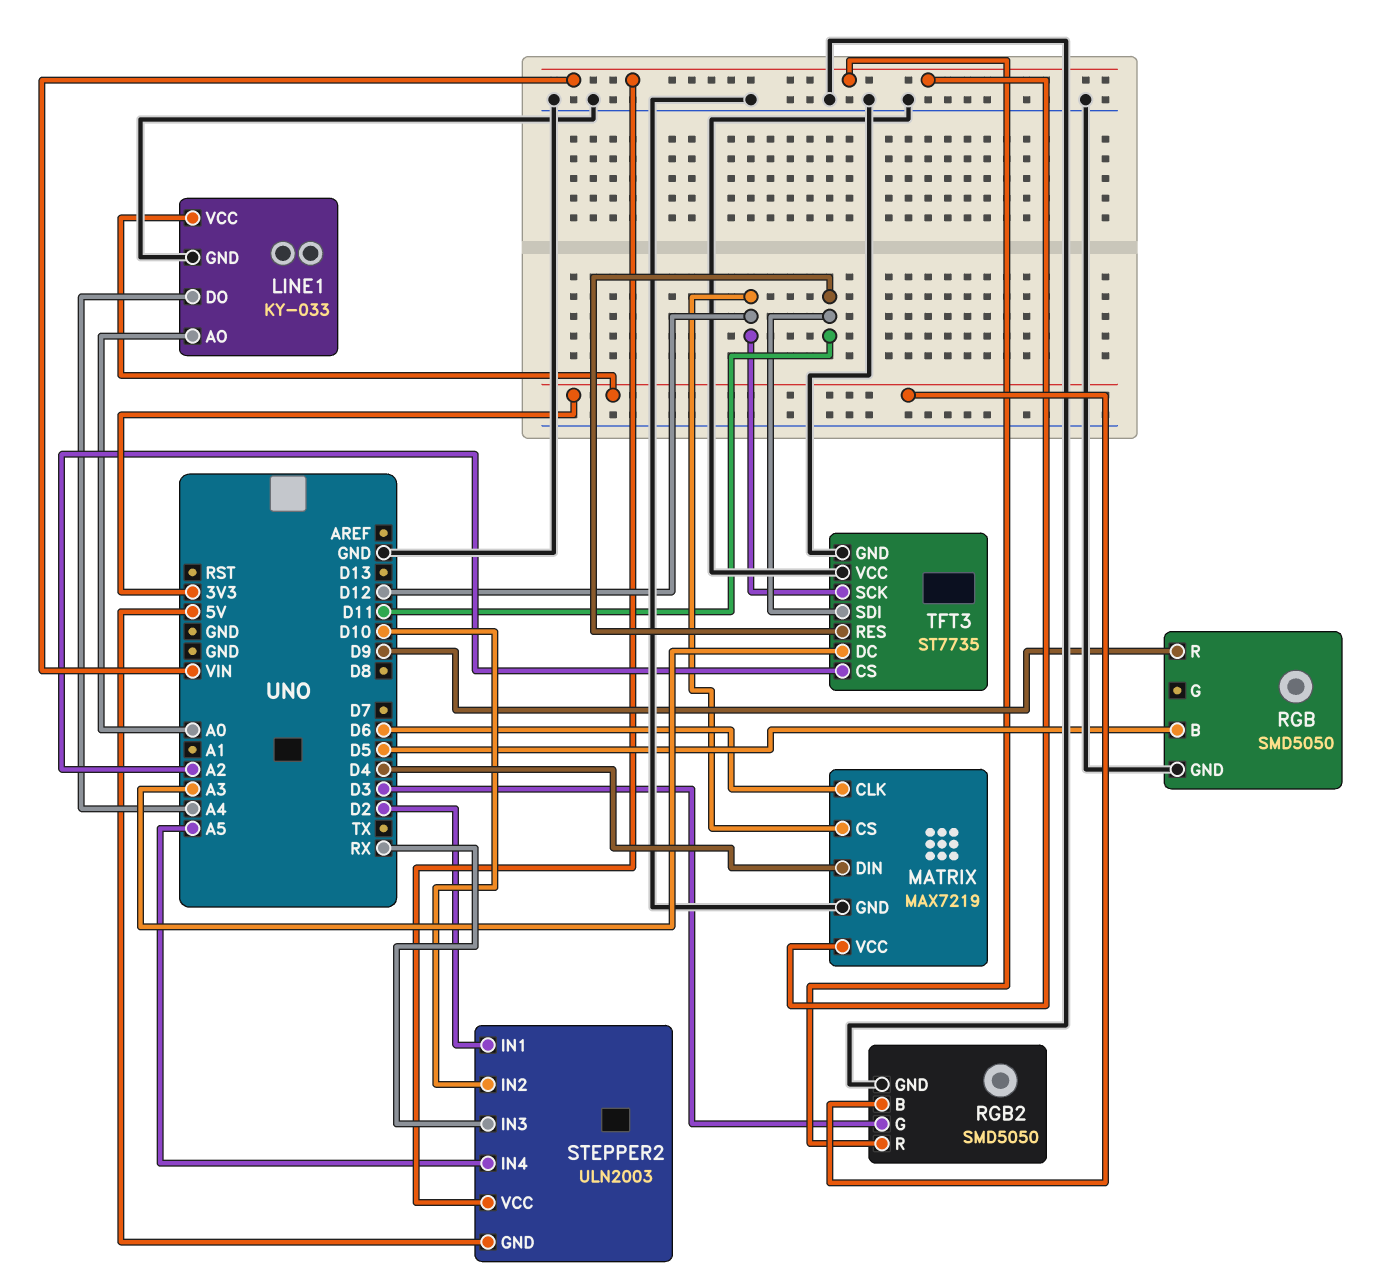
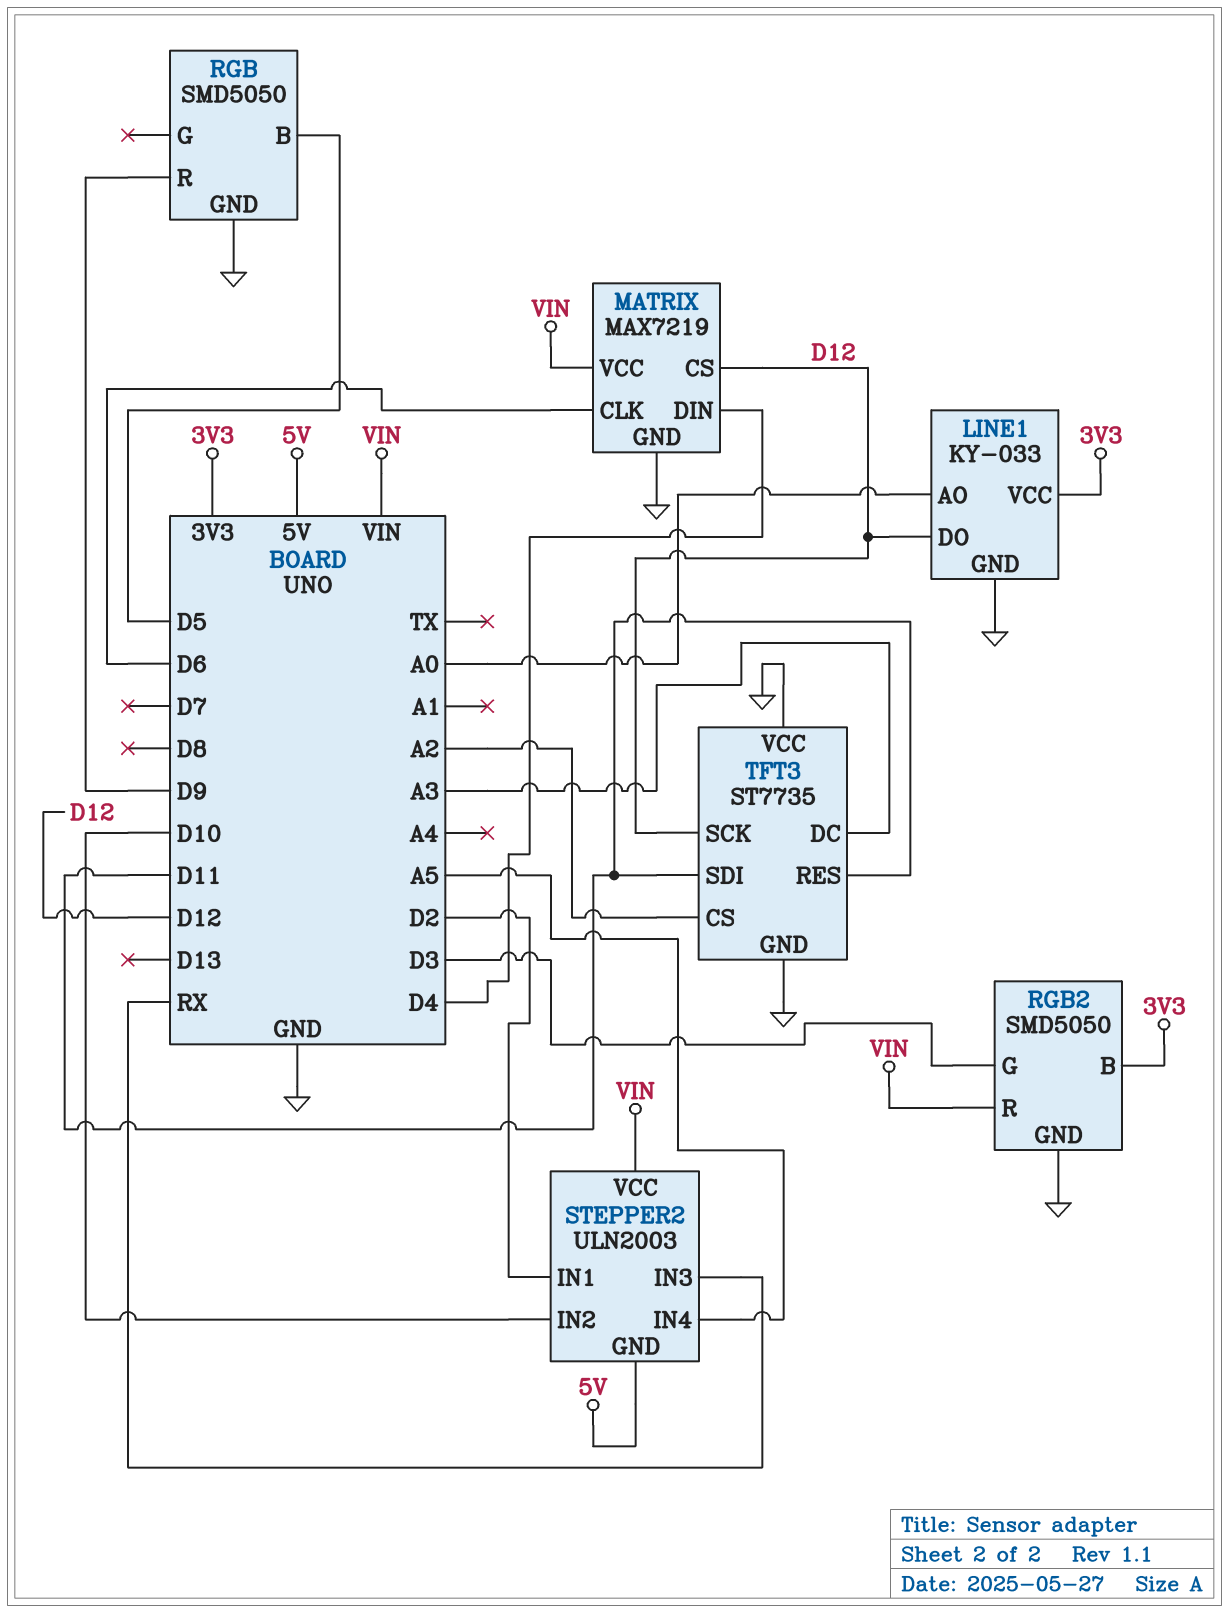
LINE1 pin DO: A4 -> D12

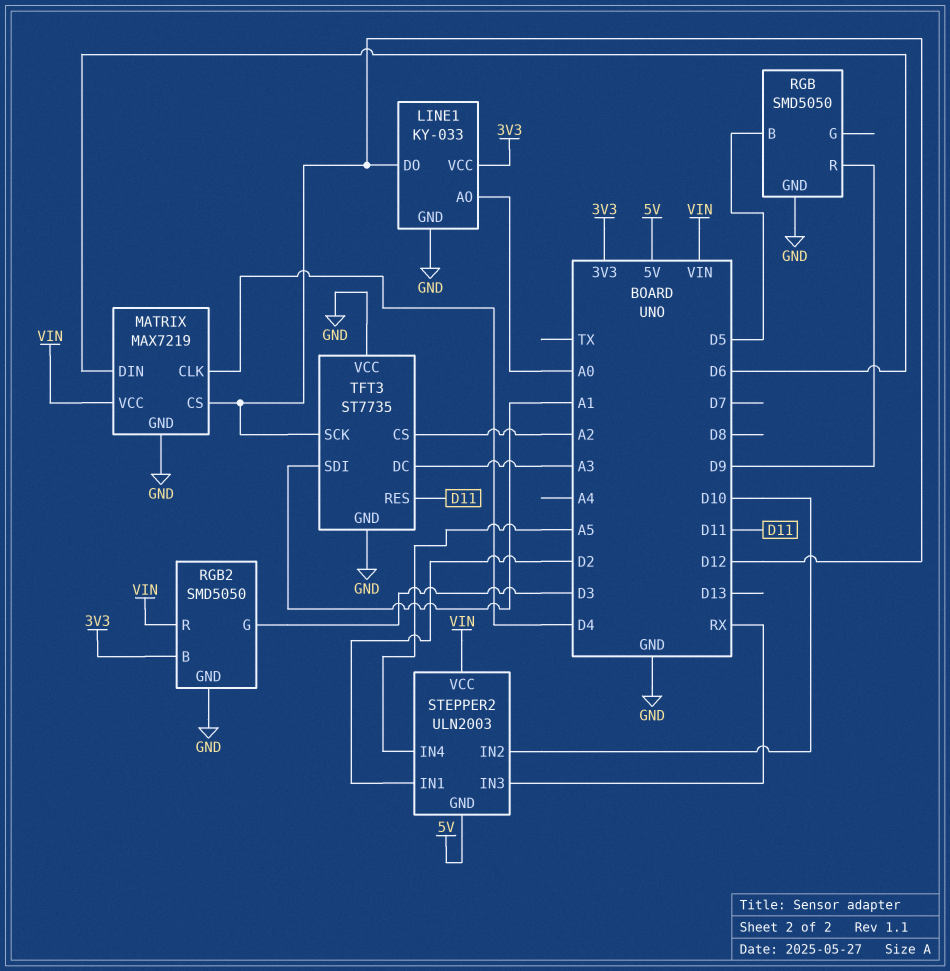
MATRIX pin CLK: D6 -> D4
MATRIX pin DIN: D4 -> D6
TFT3 pin SDI: D11 -> A1

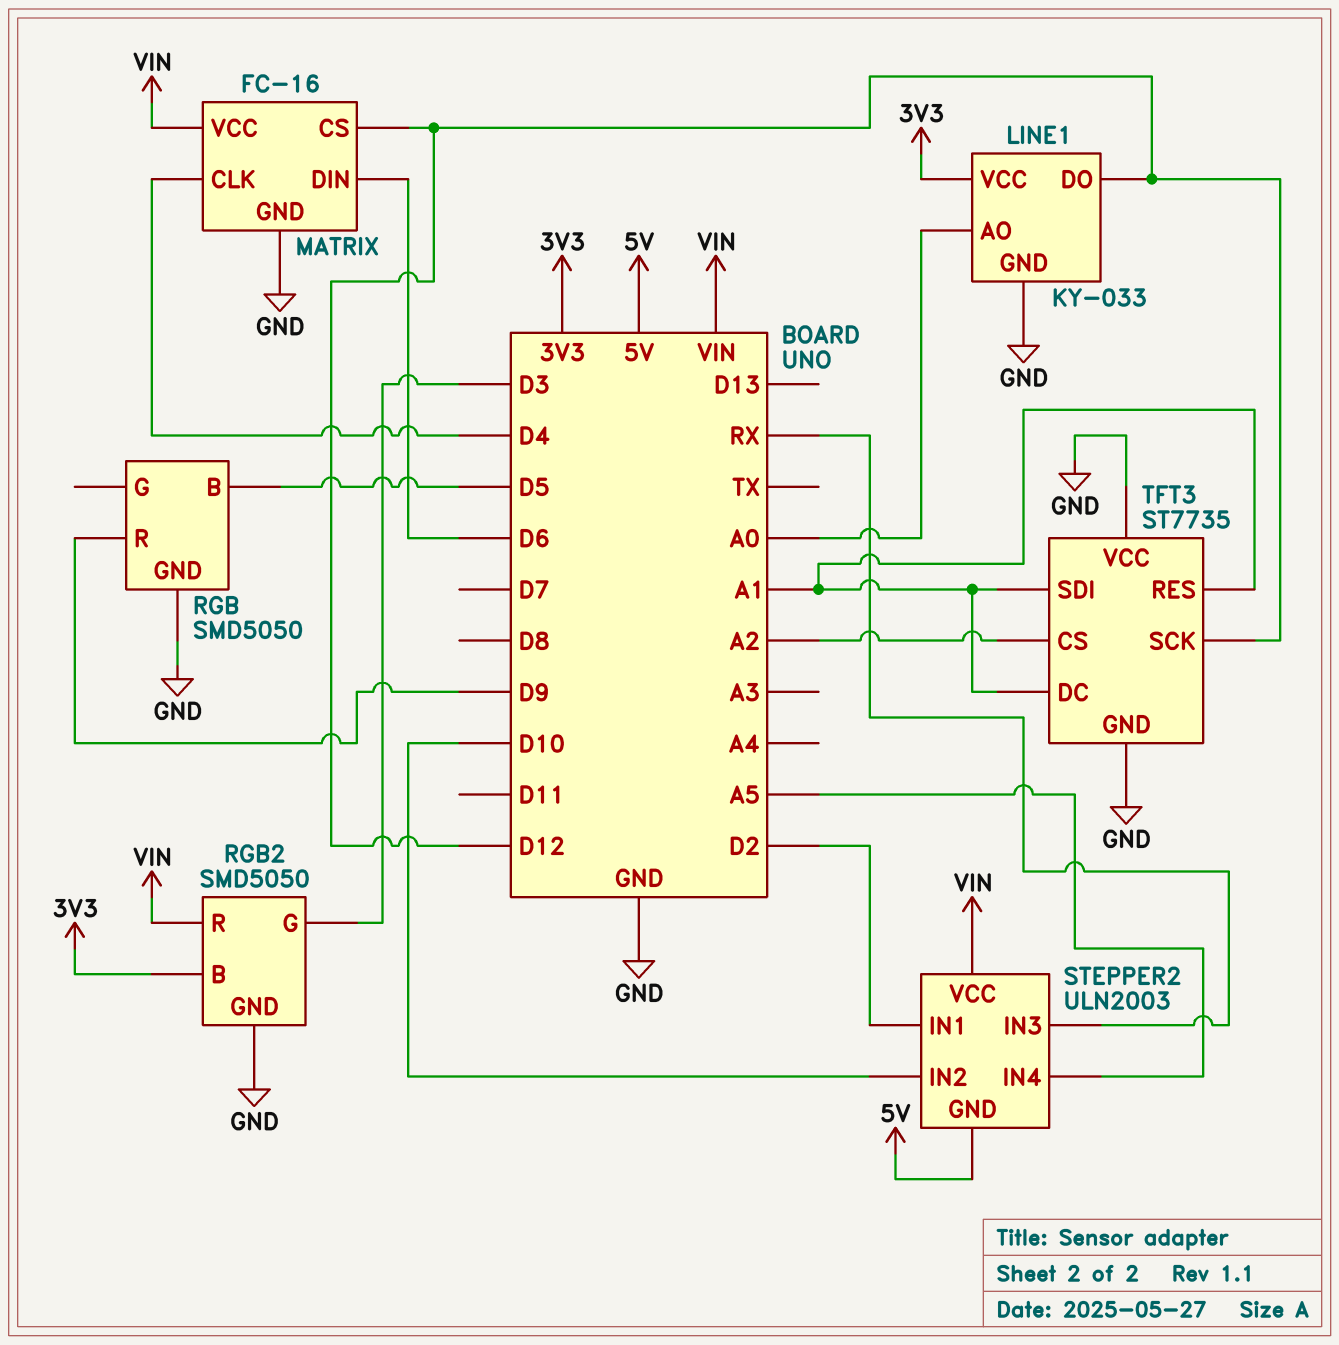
MATRIX: MAX7219 -> FC-16
TFT3 pin DC: A3 -> A1
TFT3 pin RES: D11 -> A1

